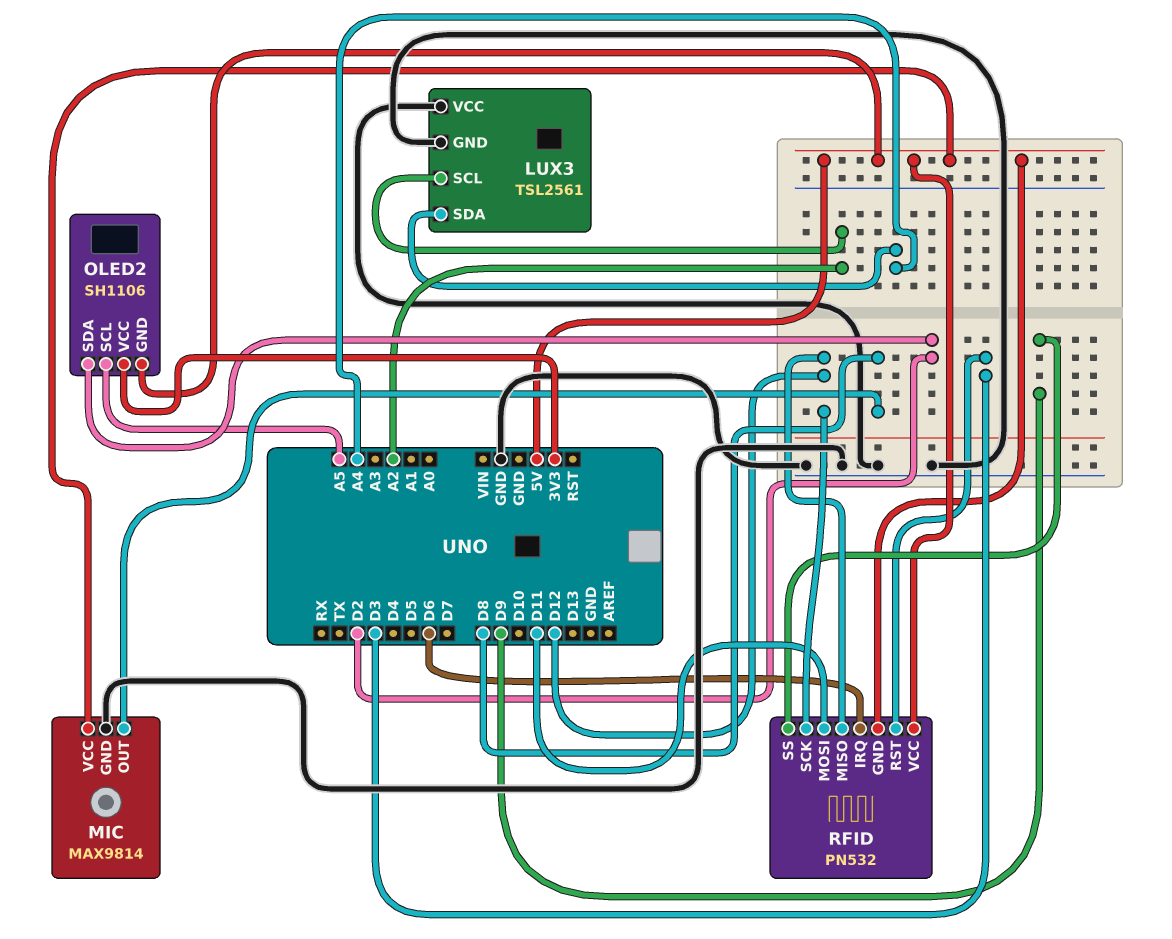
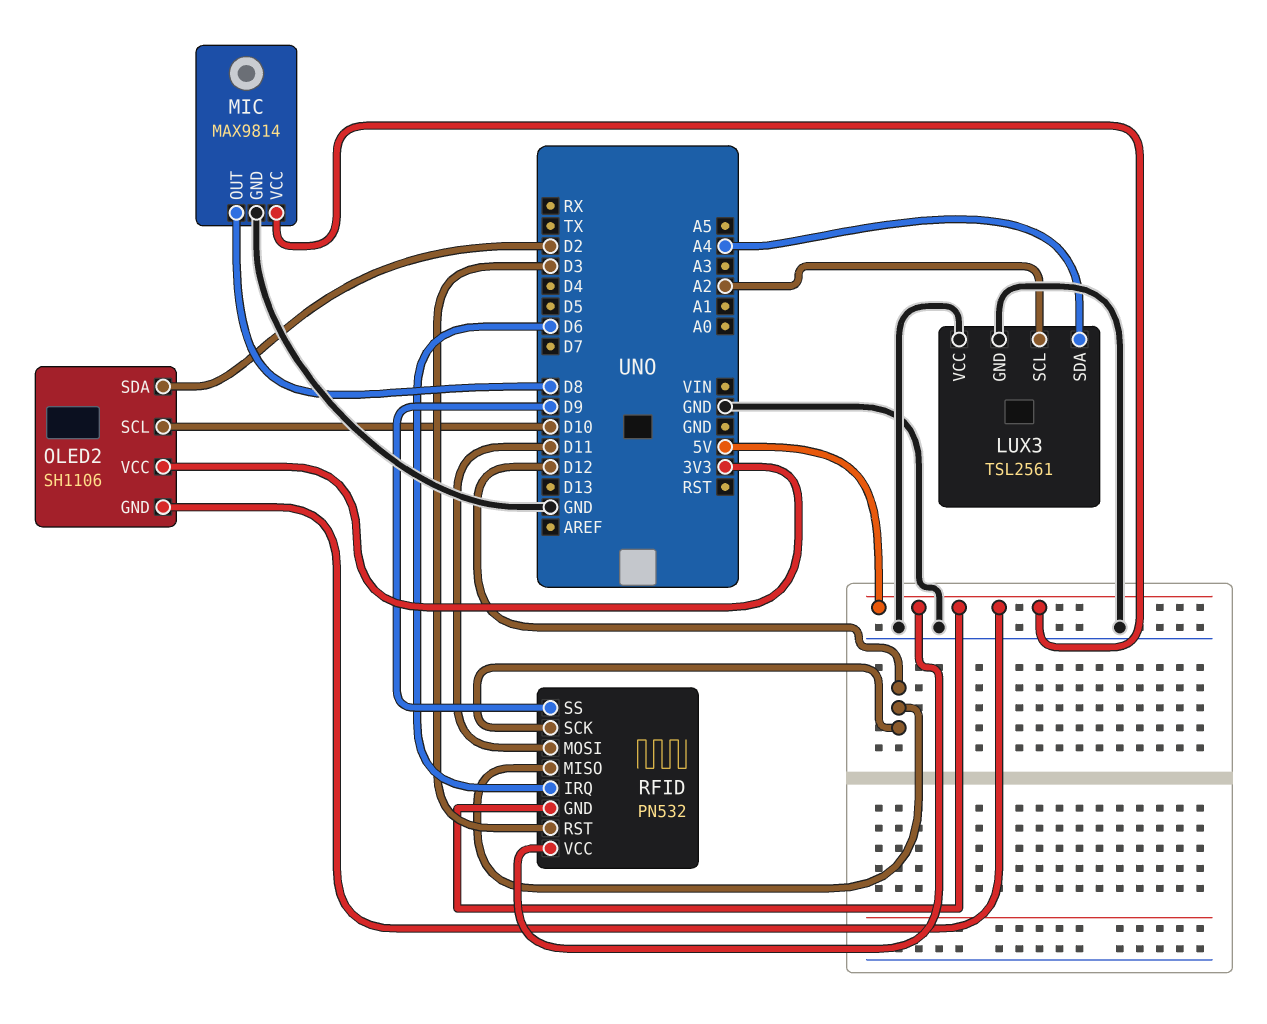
OLED2 pin SCL: A5 -> D10

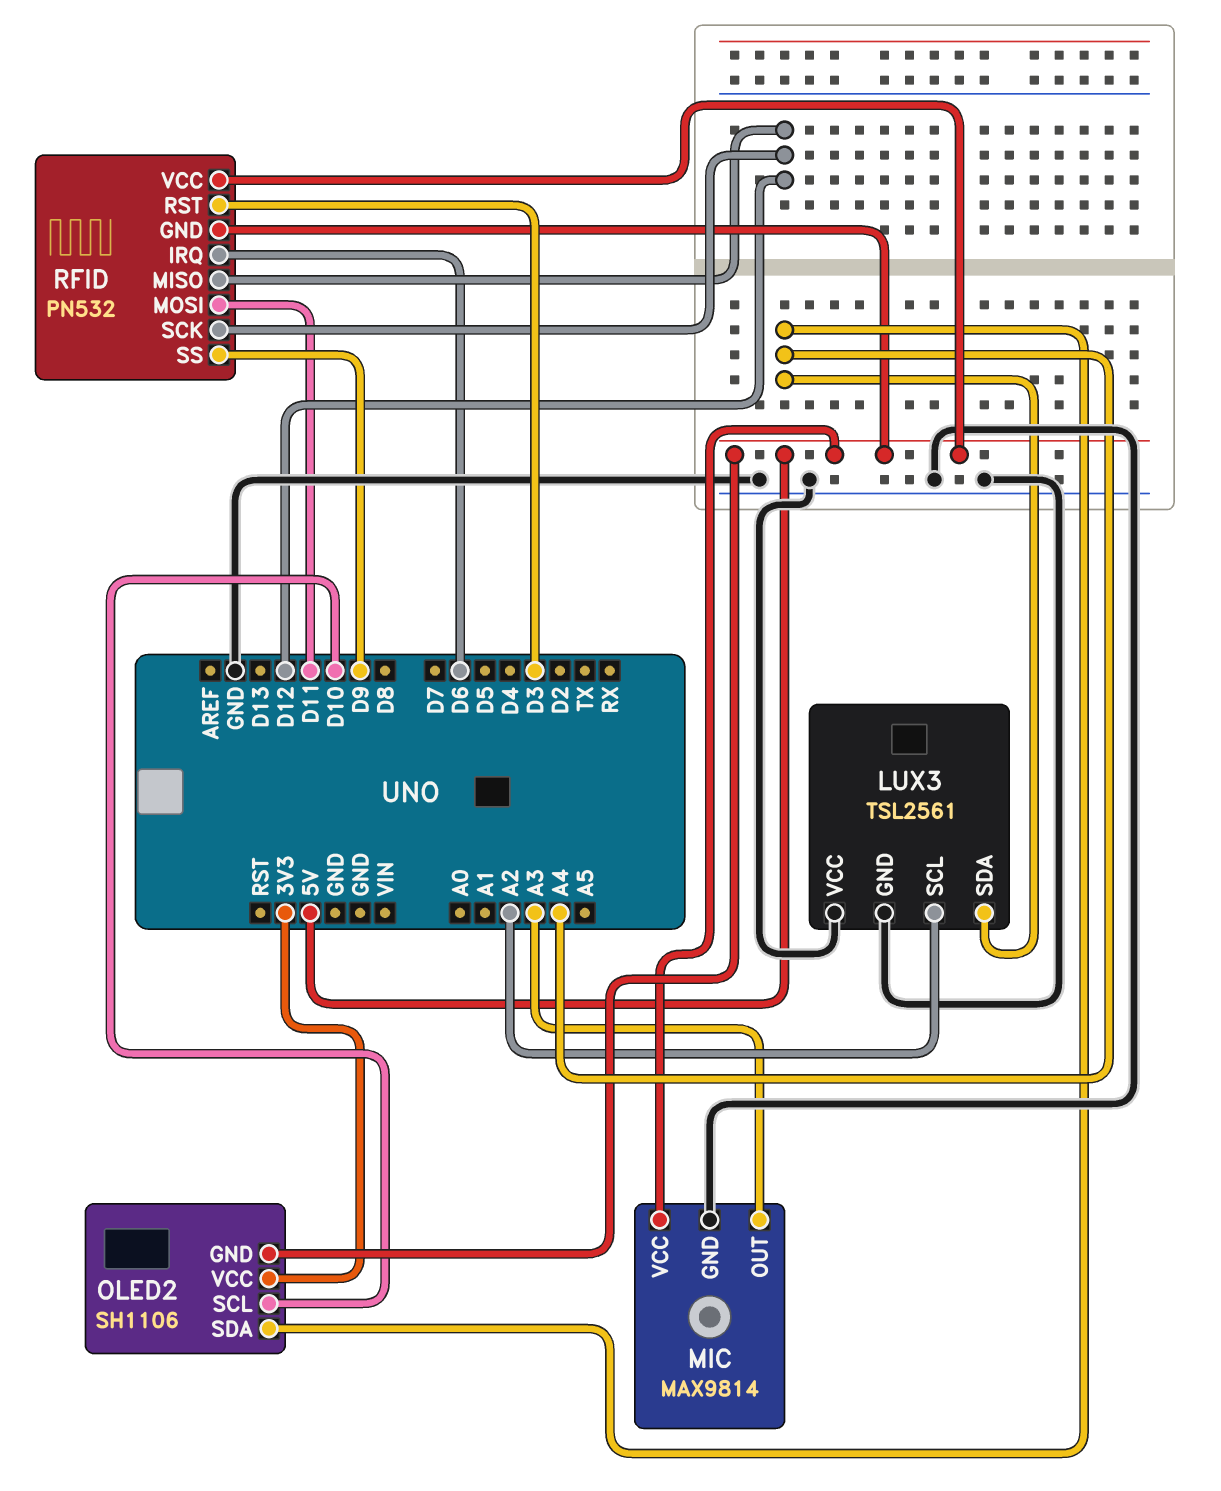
MIC pin OUT: D8 -> A3
OLED2 pin SDA: D2 -> A4

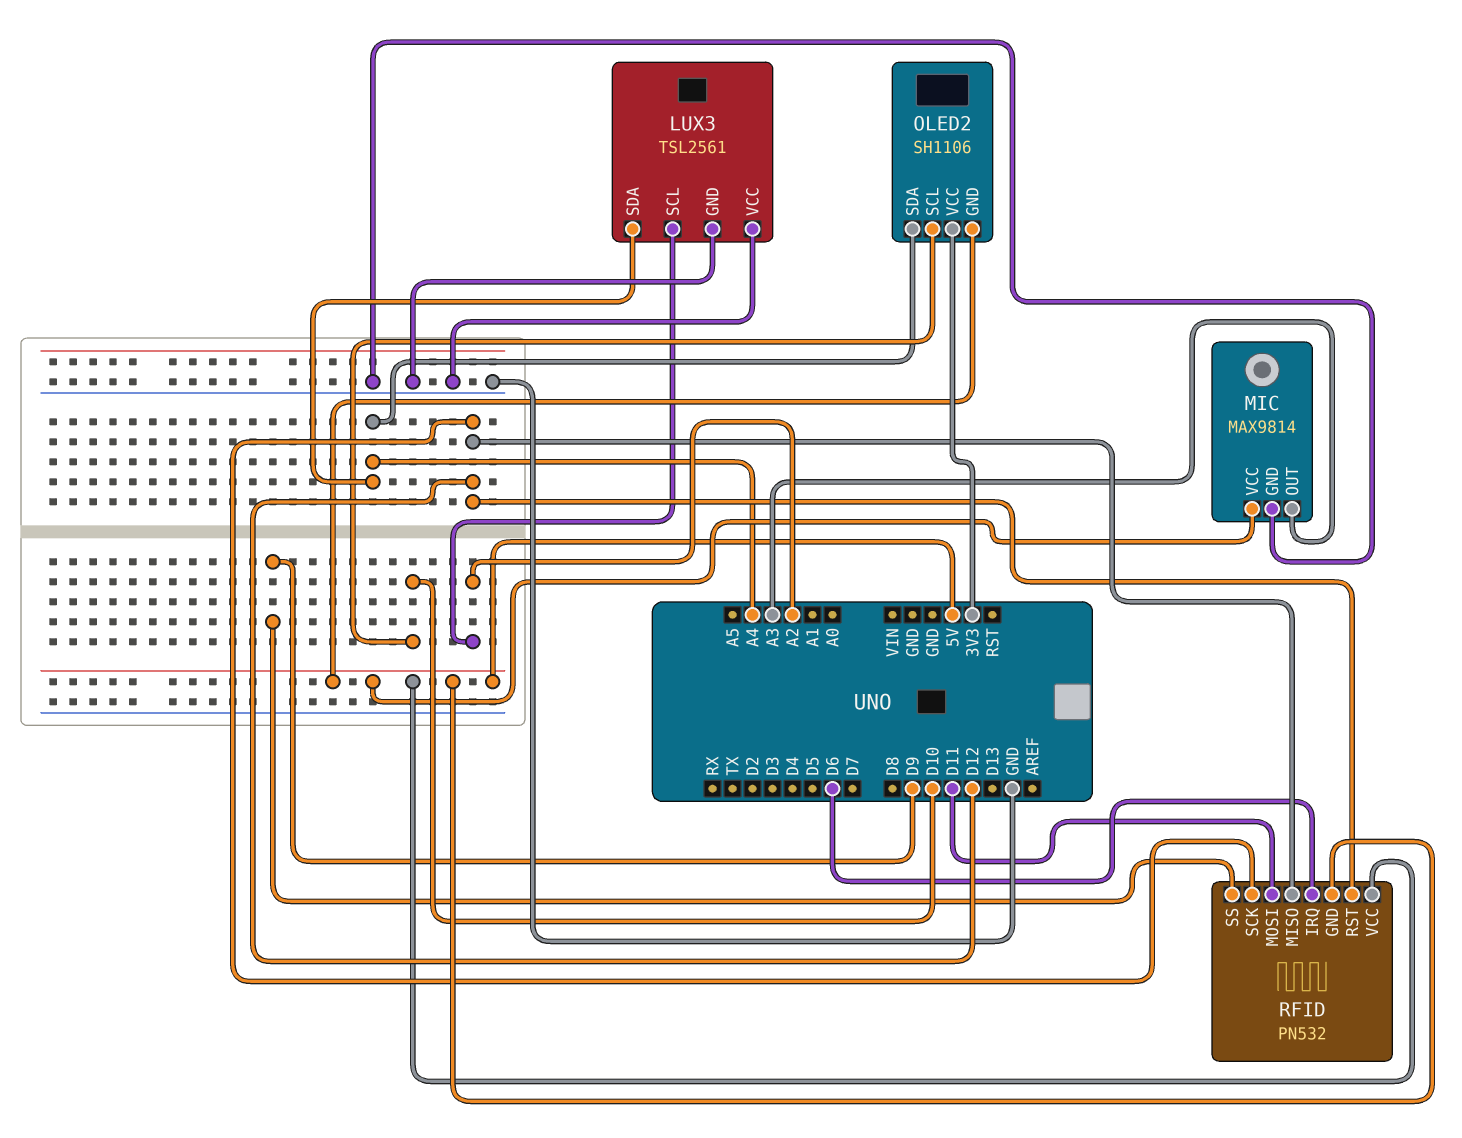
RFID pin RST: D3 -> D12

